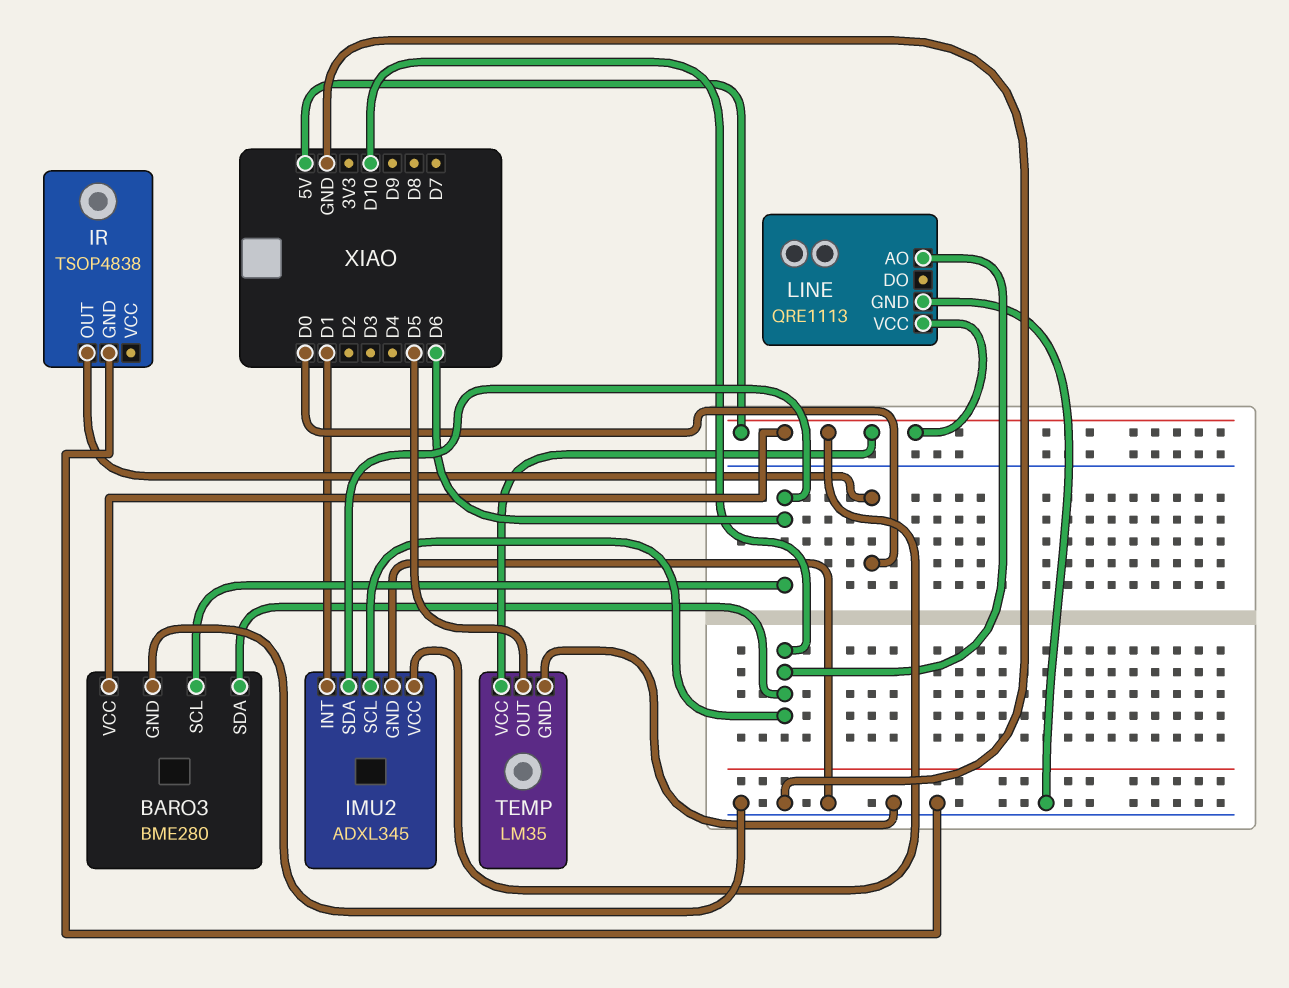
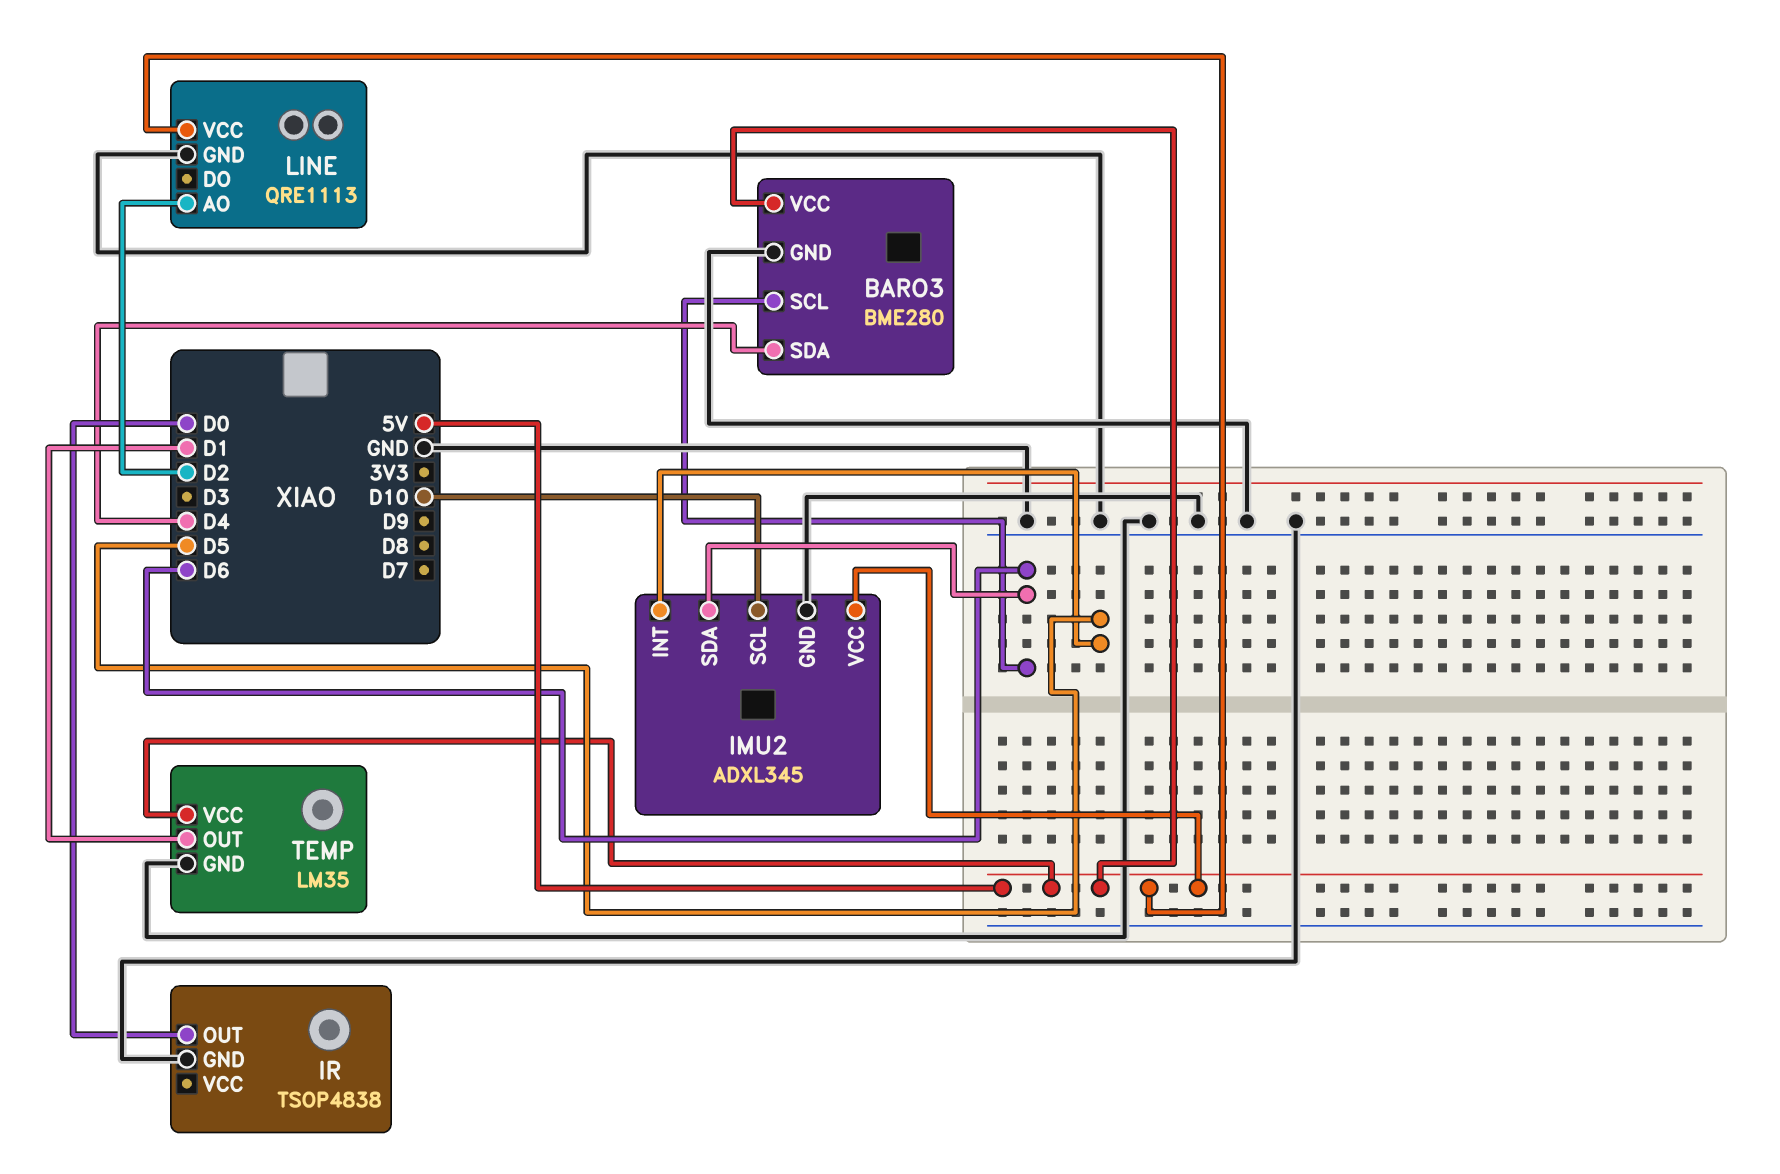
BARO3 pin SDA: D10 -> D4
IMU2 pin INT: D1 -> D5
LINE pin AO: D10 -> D2
TEMP pin OUT: D5 -> D1

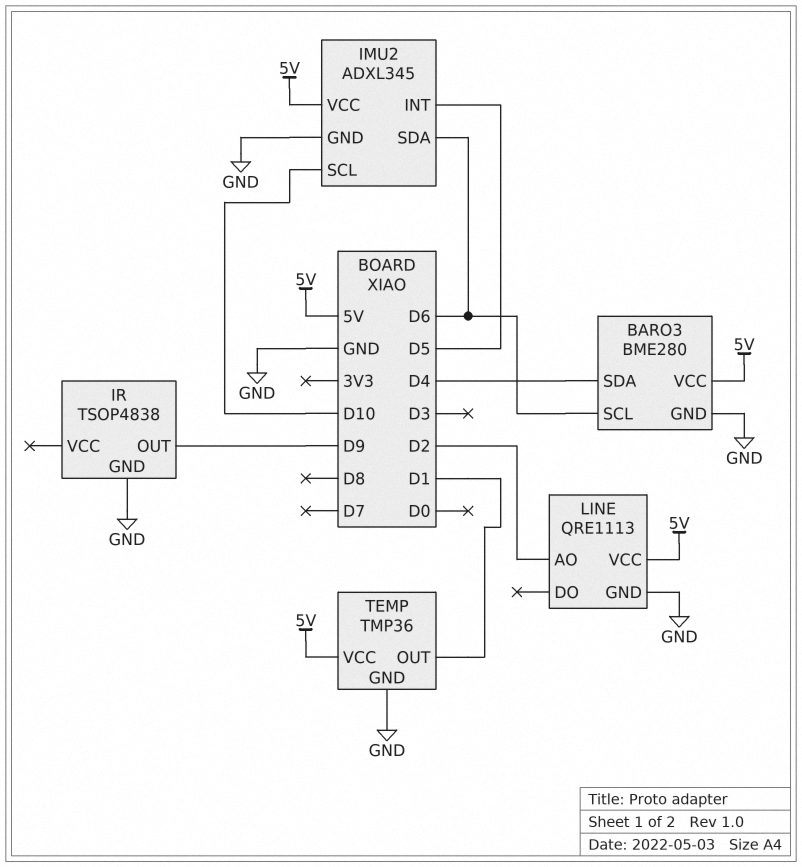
IR pin OUT: D0 -> D9
TEMP: LM35 -> TMP36

